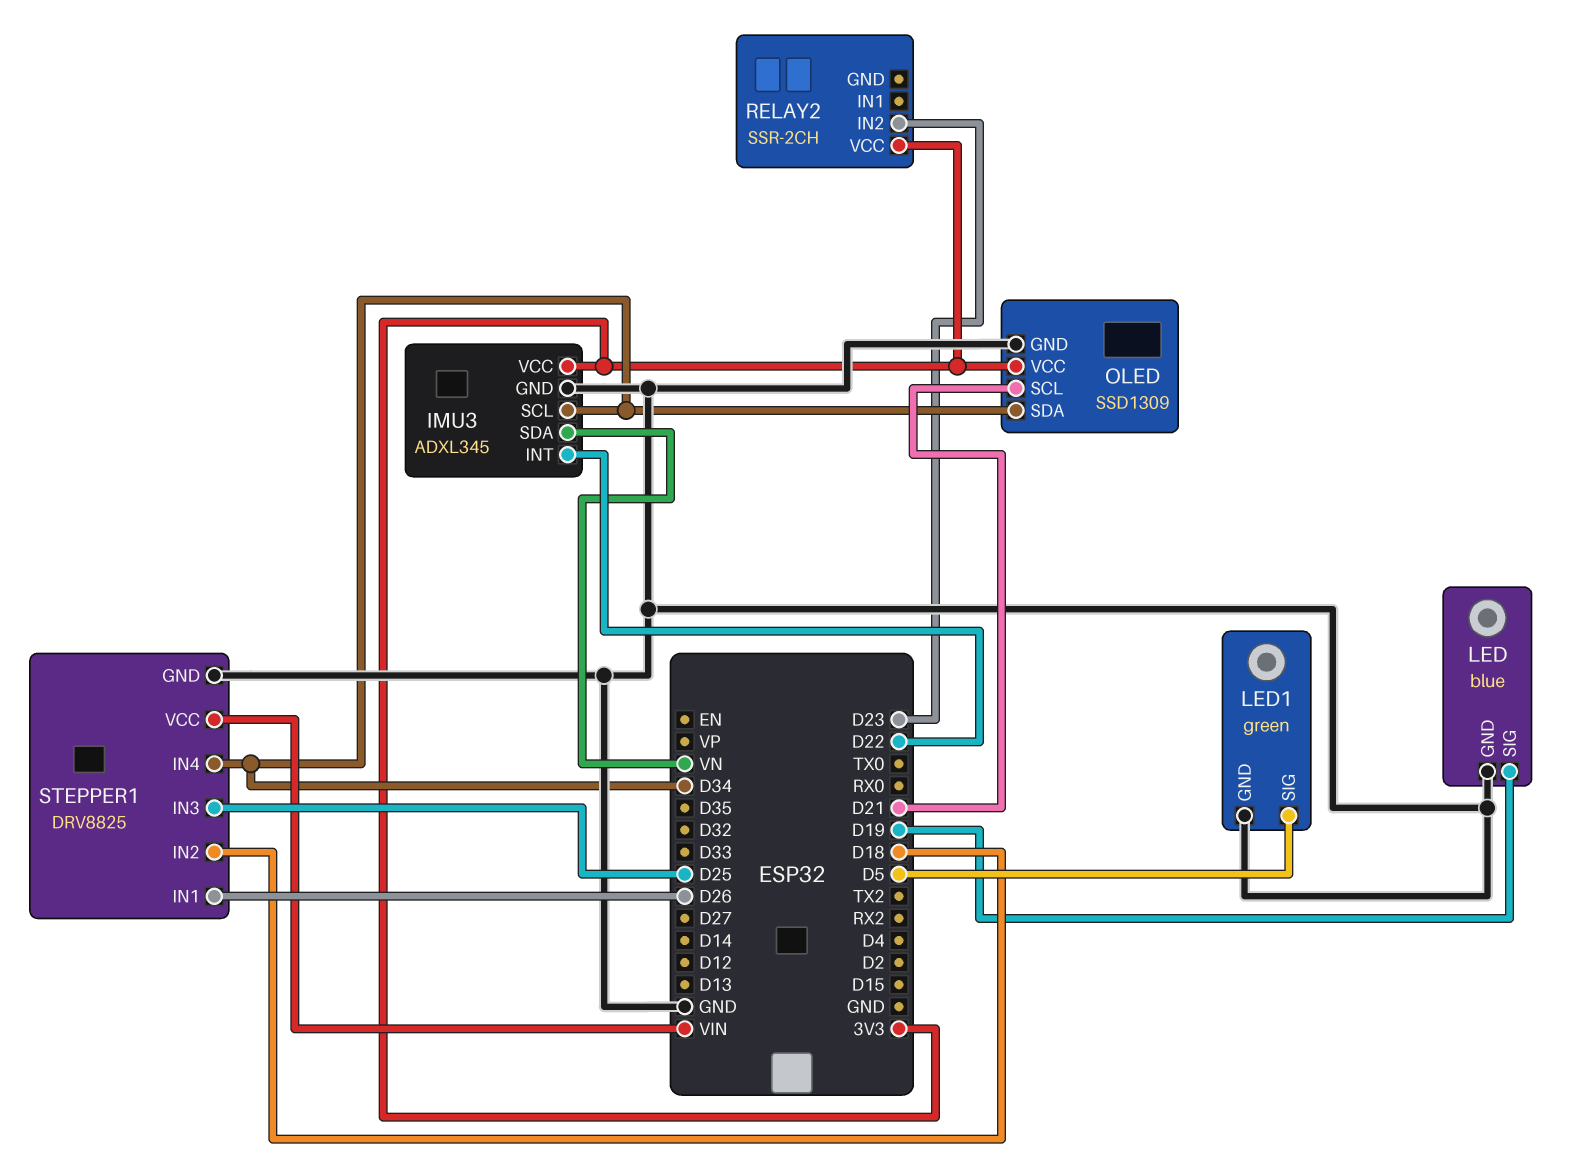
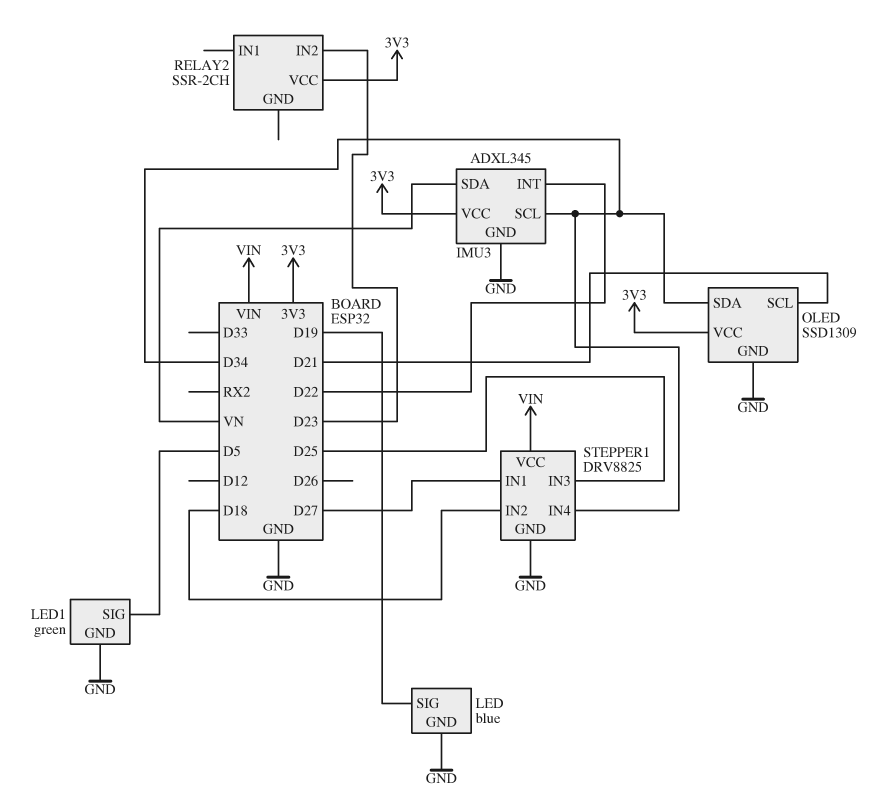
STEPPER1 pin IN1: D26 -> D27

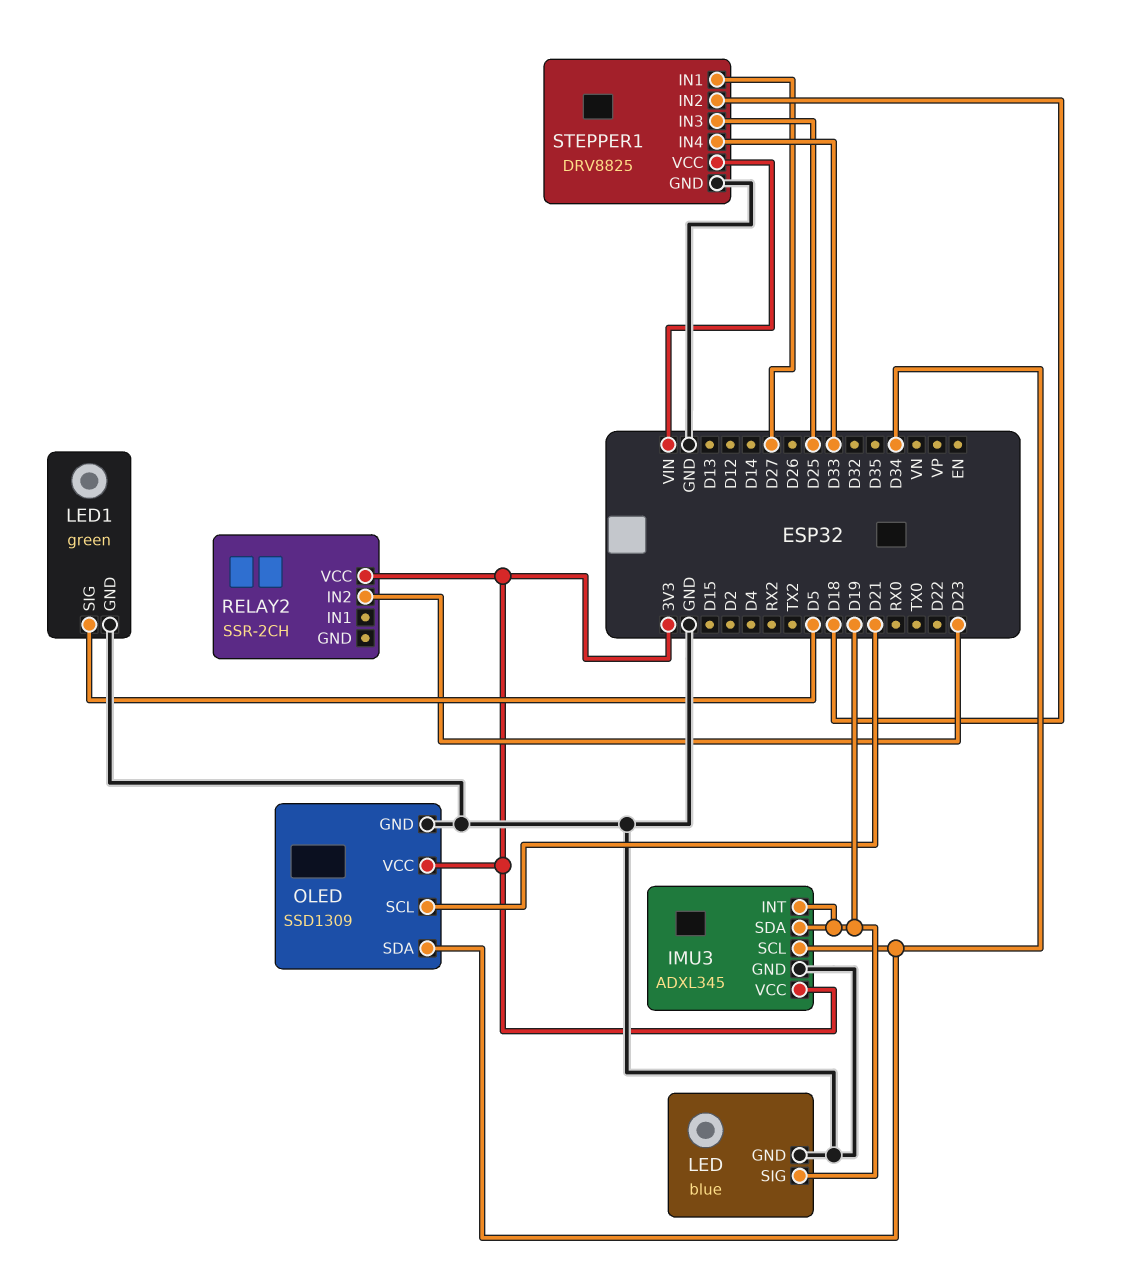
IMU3 pin INT: D22 -> D19
IMU3 pin SDA: VN -> D19
STEPPER1 pin IN4: D34 -> D33

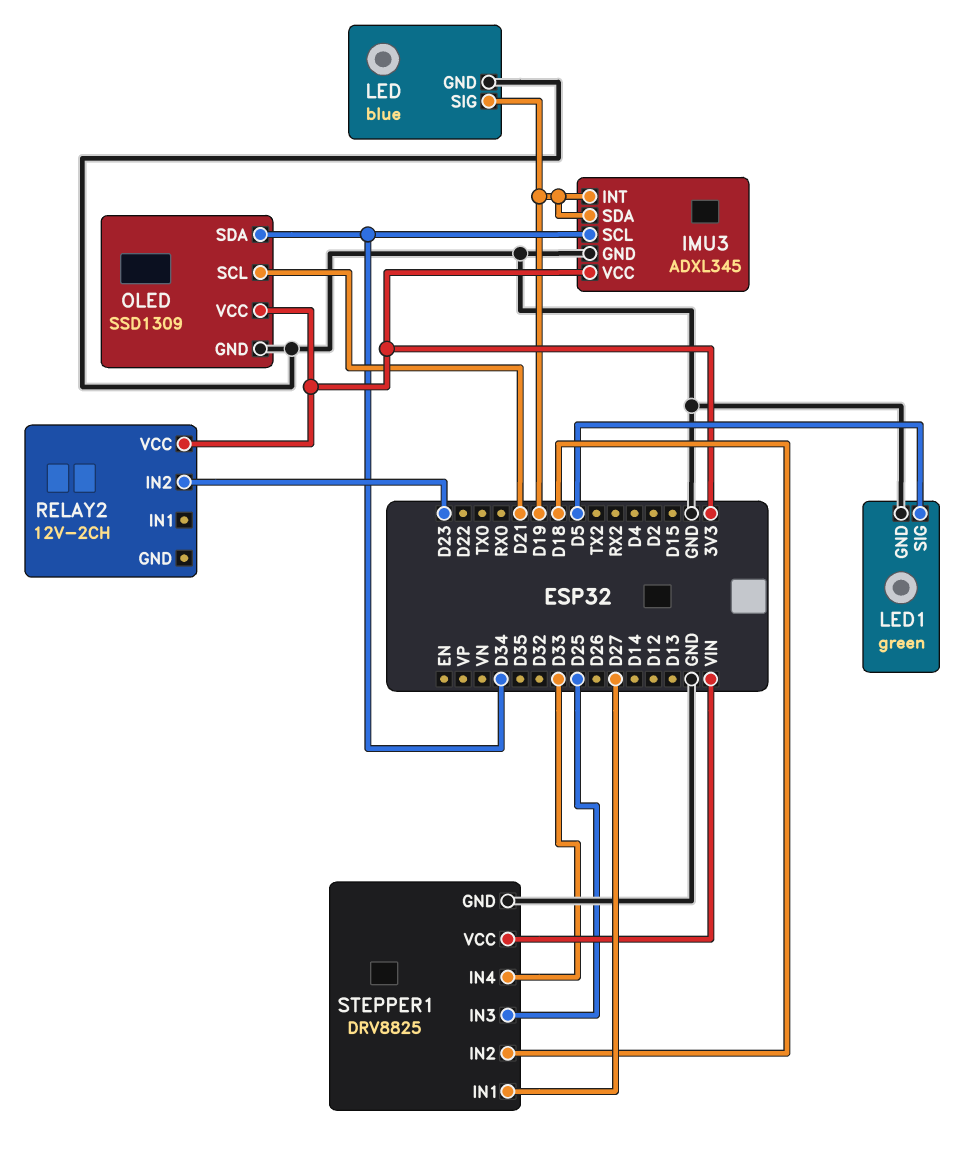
RELAY2: SSR-2CH -> 12V-2CH

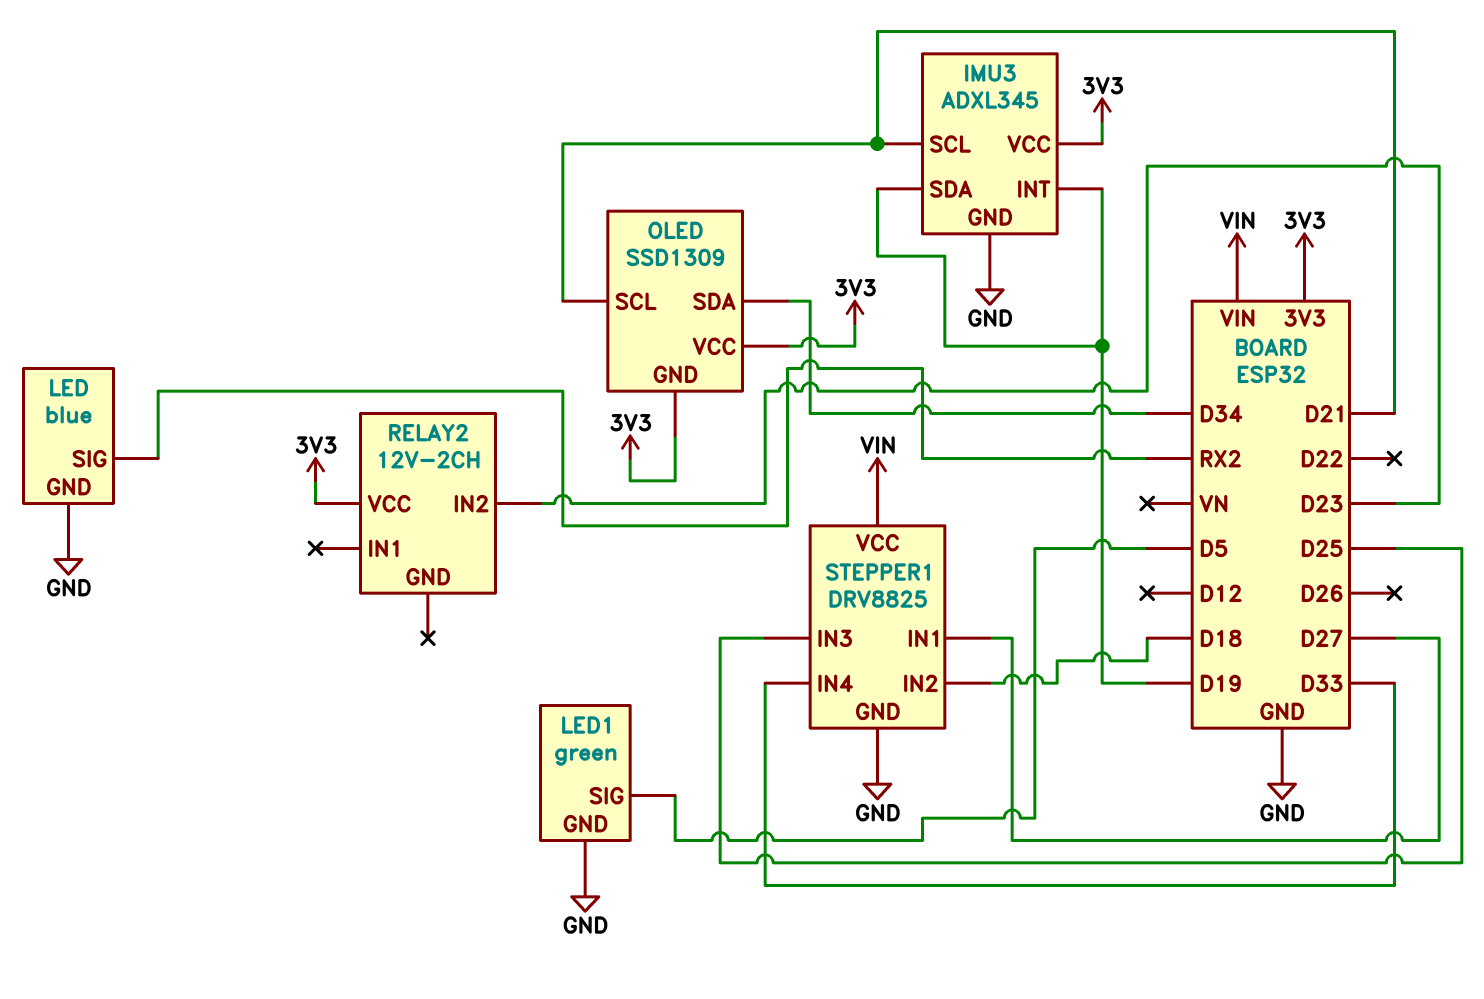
IMU3 pin SCL: D34 -> D21
LED pin SIG: D19 -> RX2
OLED pin GND: GND -> 3V3

